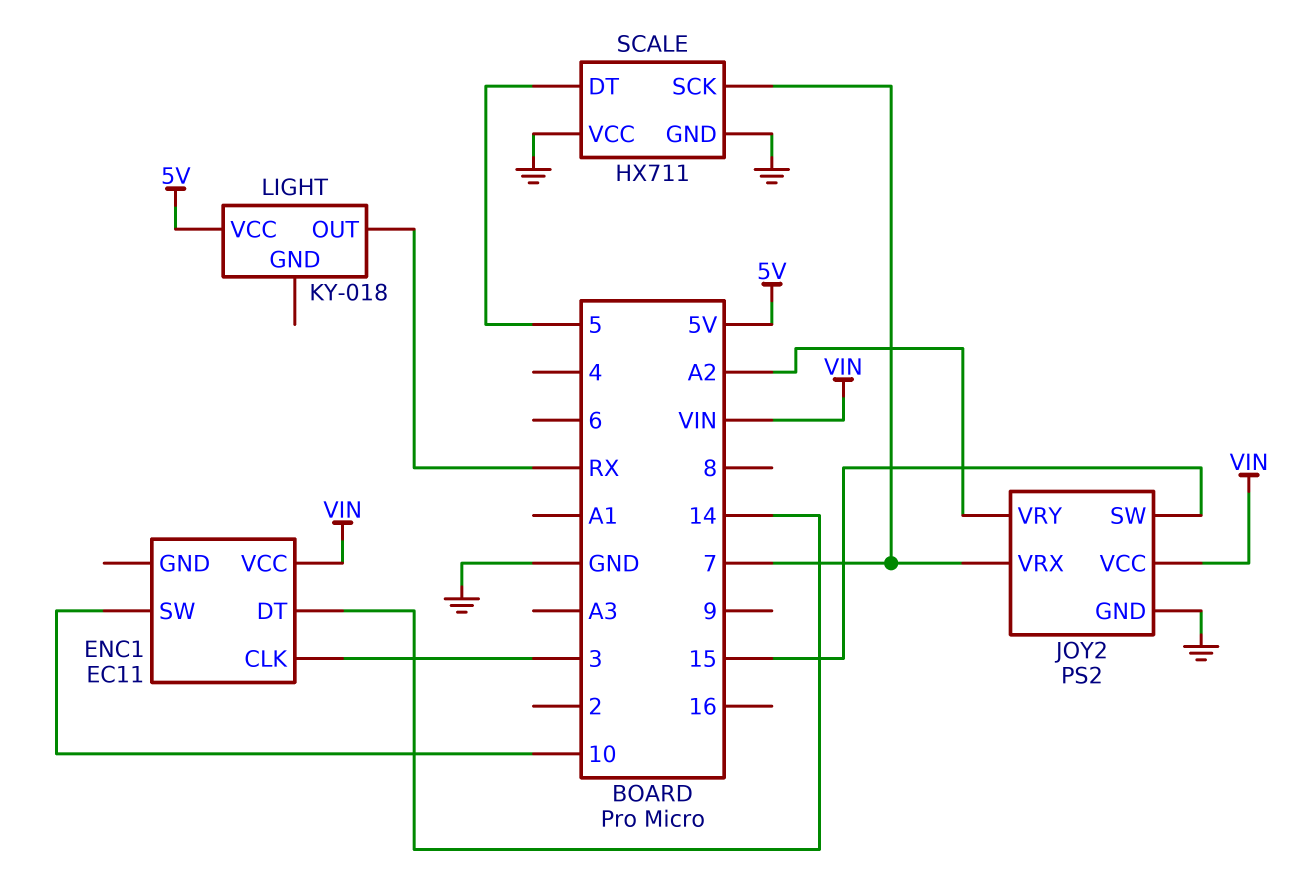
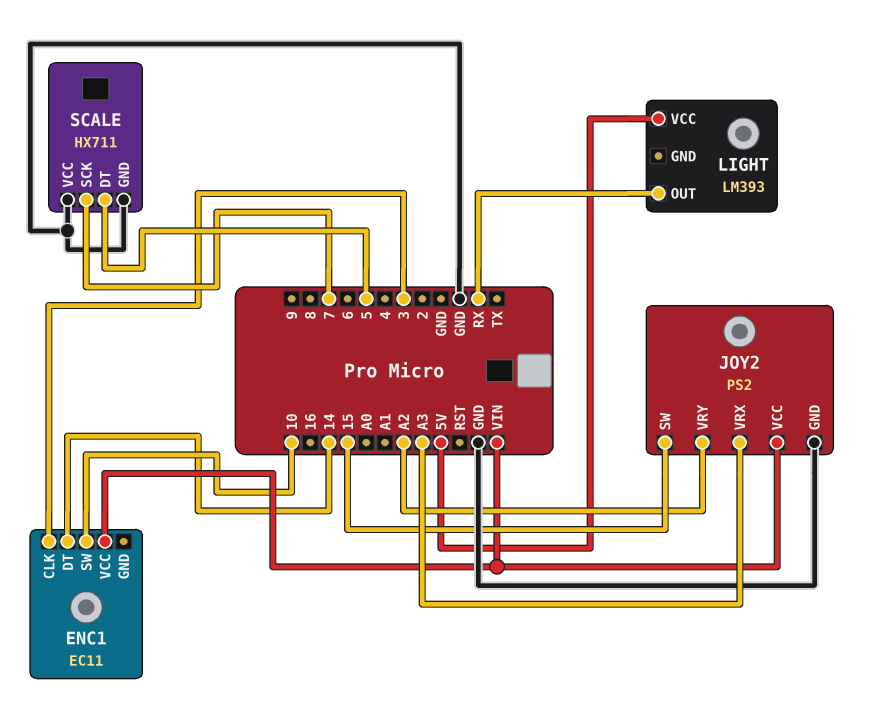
JOY2 pin VRX: 7 -> A3
LIGHT: KY-018 -> LM393

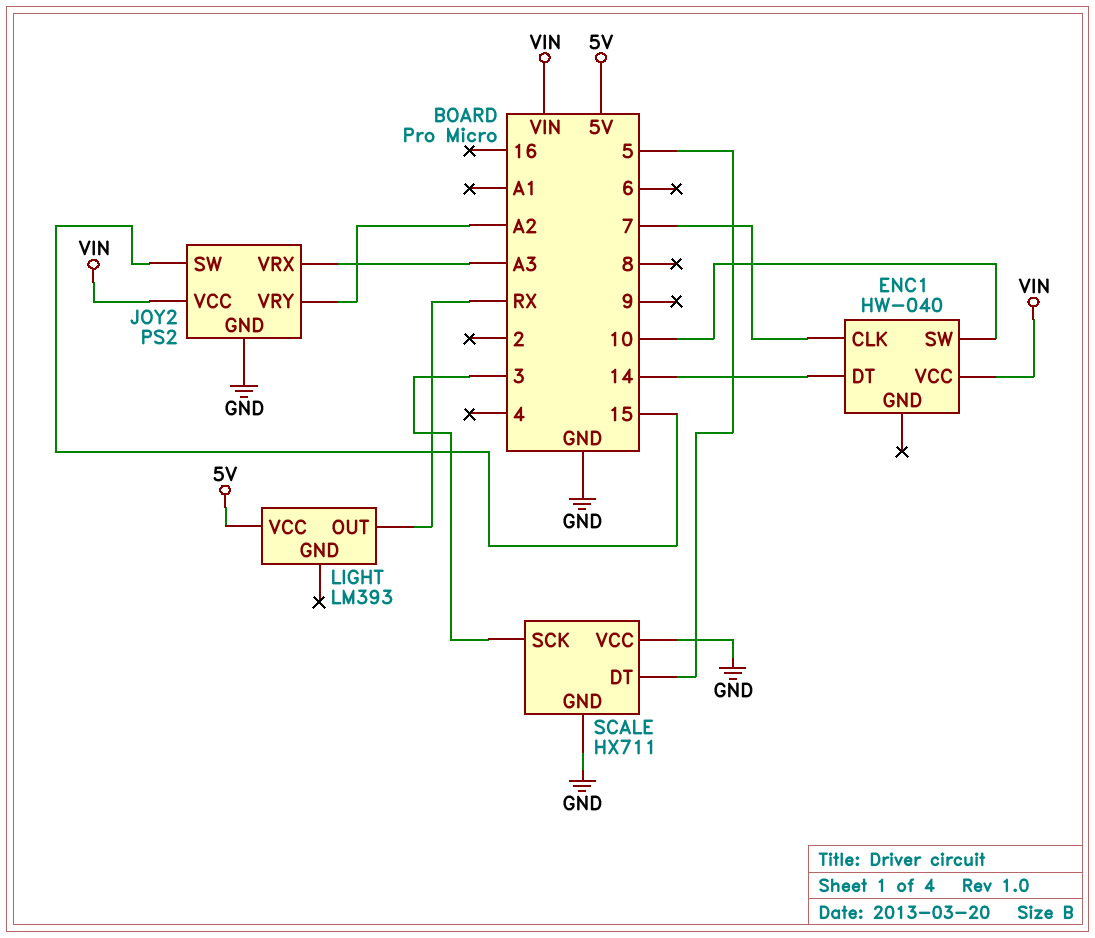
ENC1: EC11 -> HW-040
ENC1 pin CLK: 3 -> 7
SCALE pin SCK: 7 -> 3

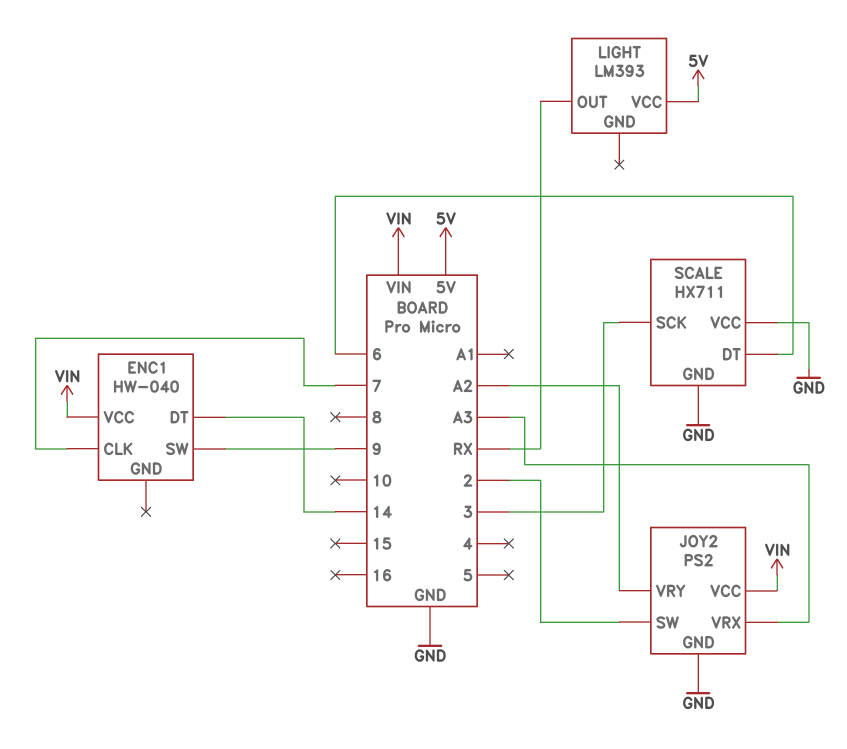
ENC1 pin SW: 10 -> 9
JOY2 pin SW: 15 -> 2
SCALE pin DT: 5 -> 6

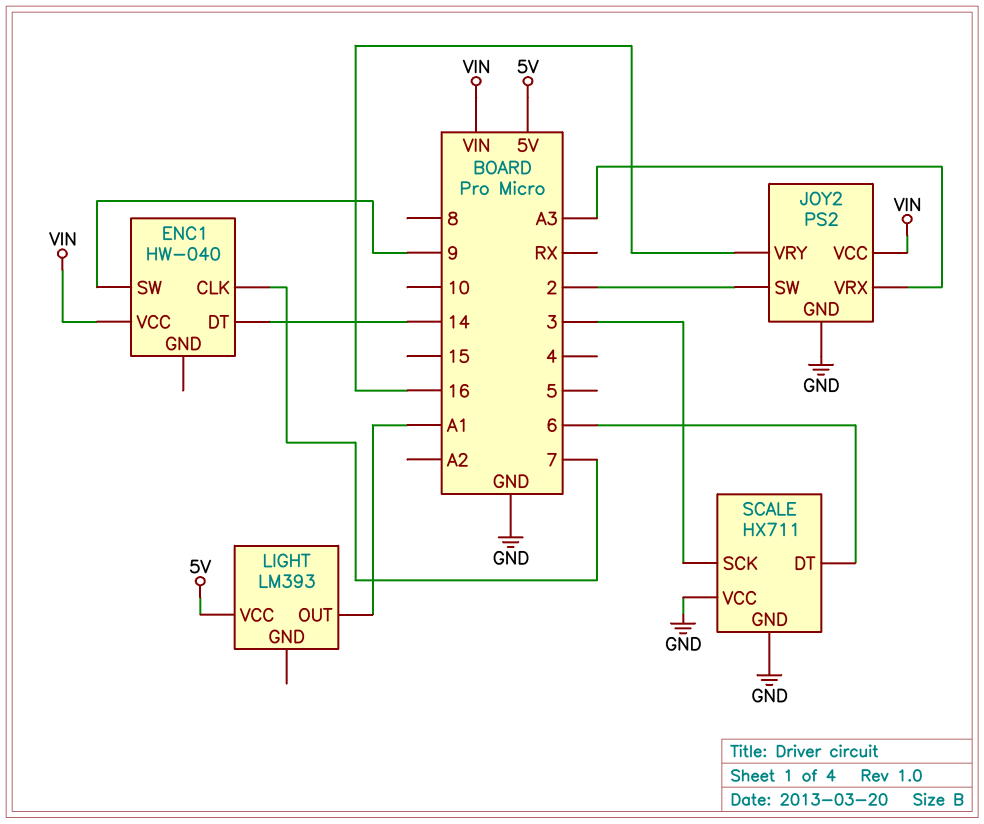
JOY2 pin VRY: A2 -> 16
LIGHT pin OUT: RX -> A1

